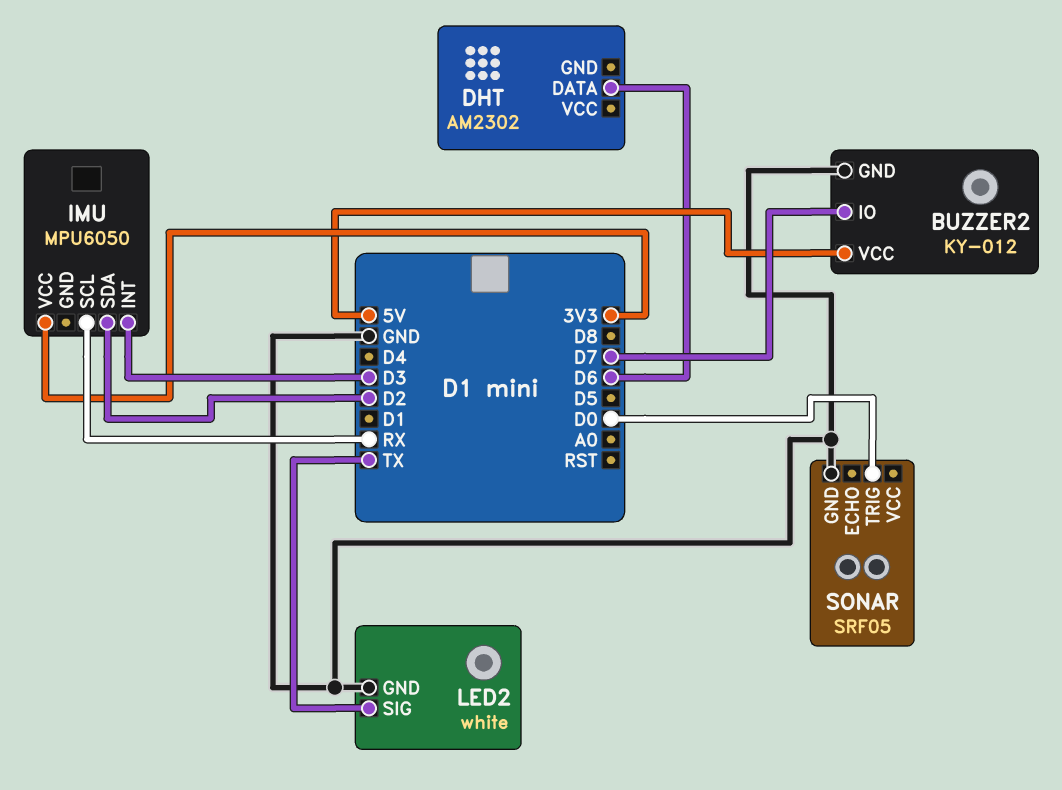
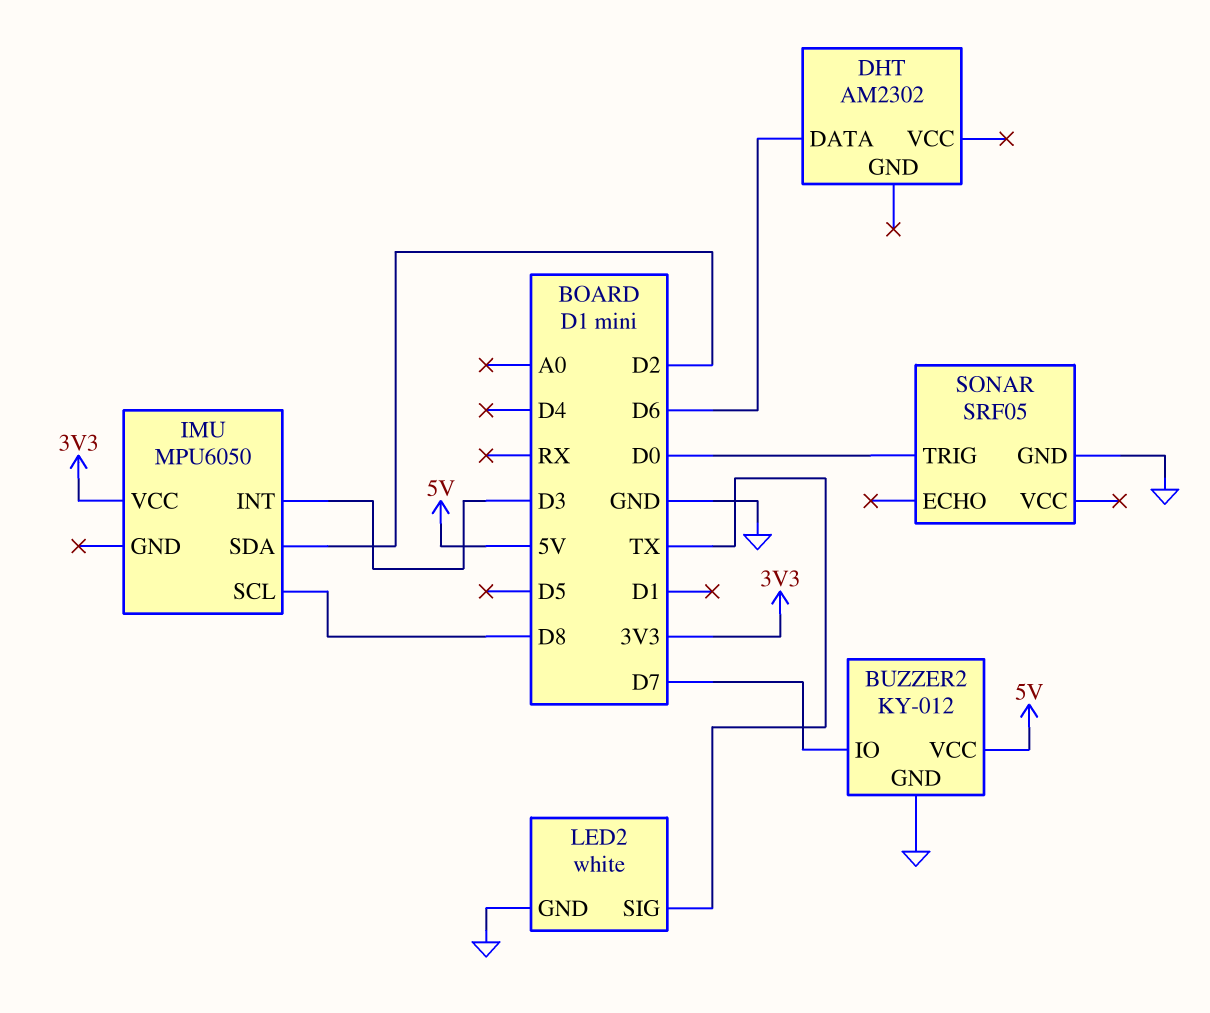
IMU pin SCL: RX -> D8

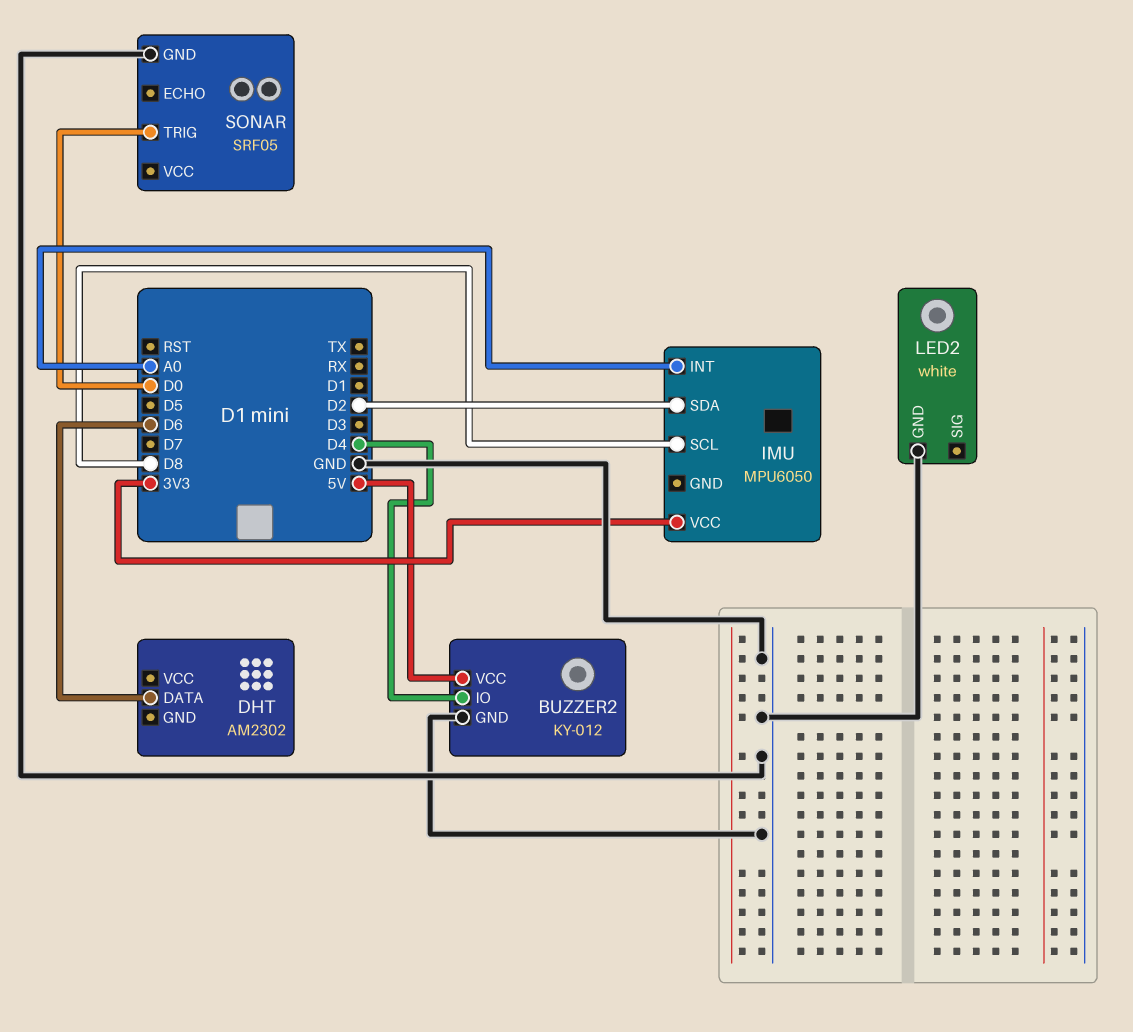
BUZZER2 pin IO: D7 -> D4
IMU pin INT: D3 -> A0
LED2 pin SIG: TX -> none

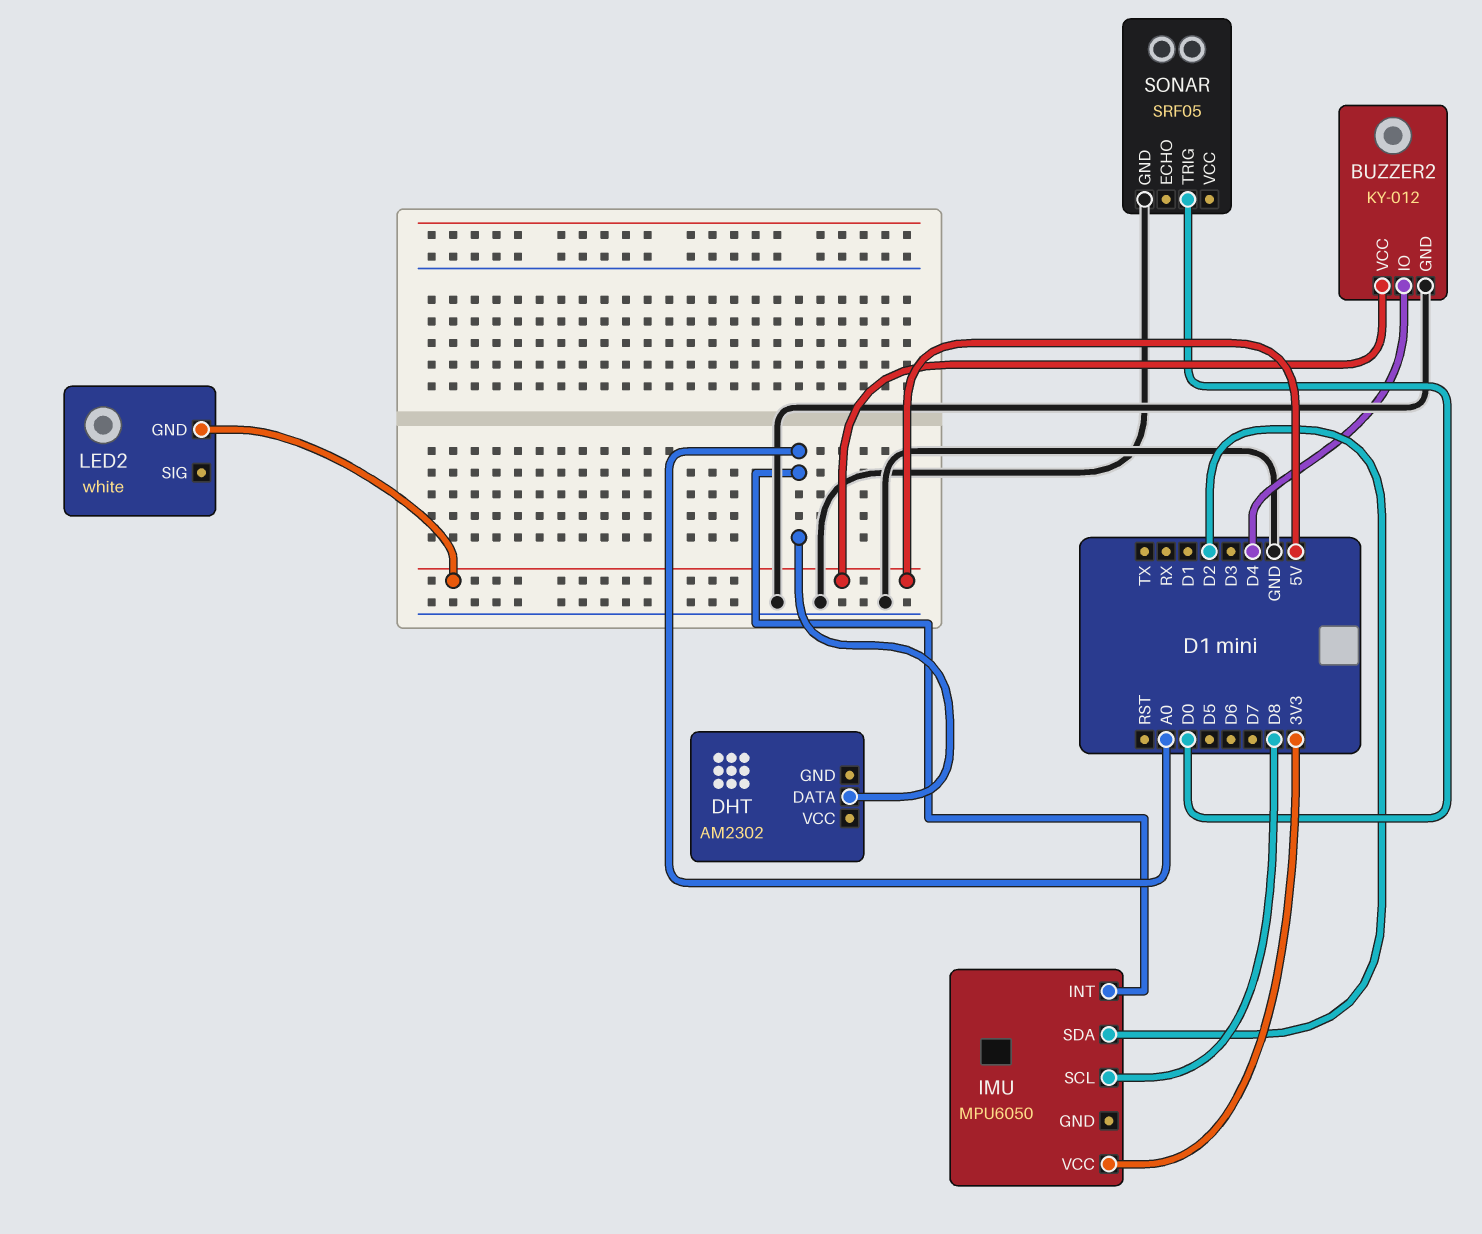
DHT pin DATA: D6 -> A0
LED2 pin GND: GND -> 5V

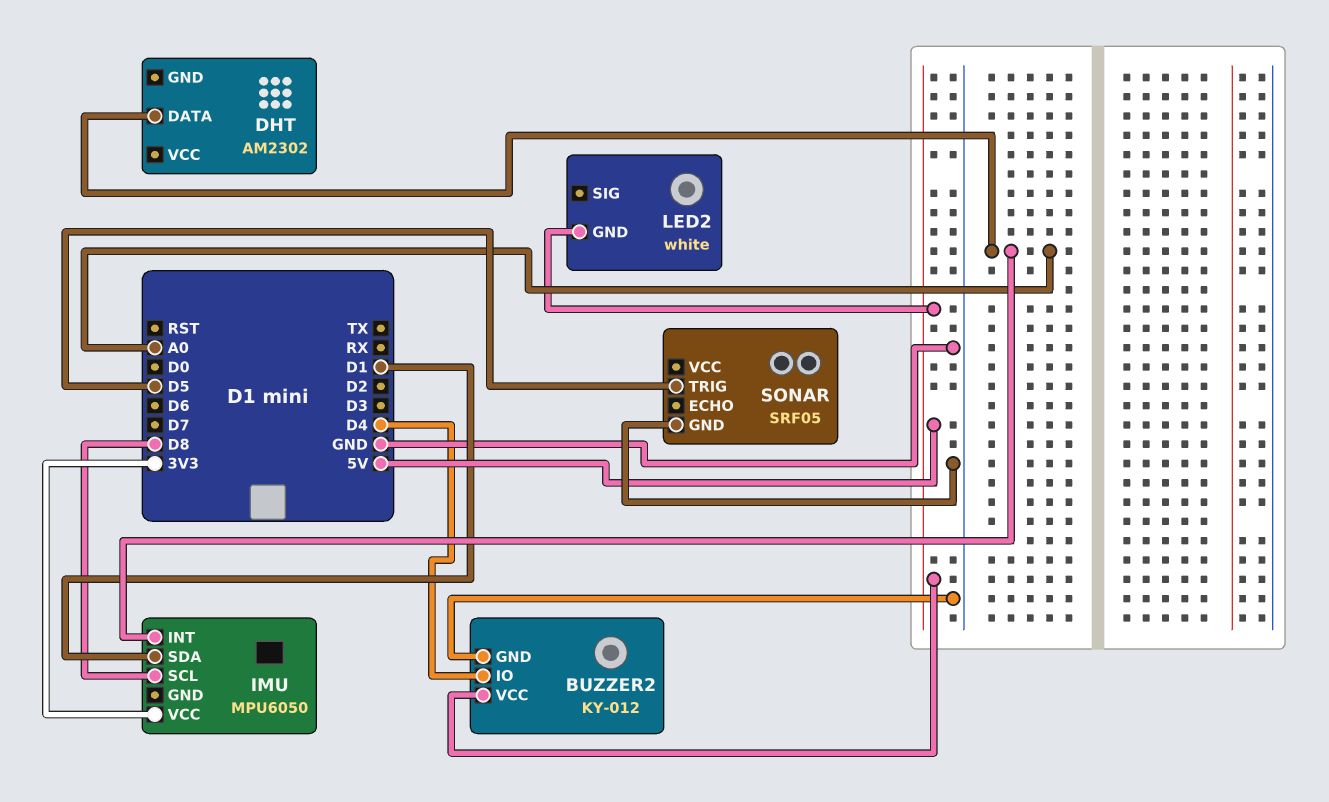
IMU pin SDA: D2 -> D1
SONAR pin TRIG: D0 -> D5

